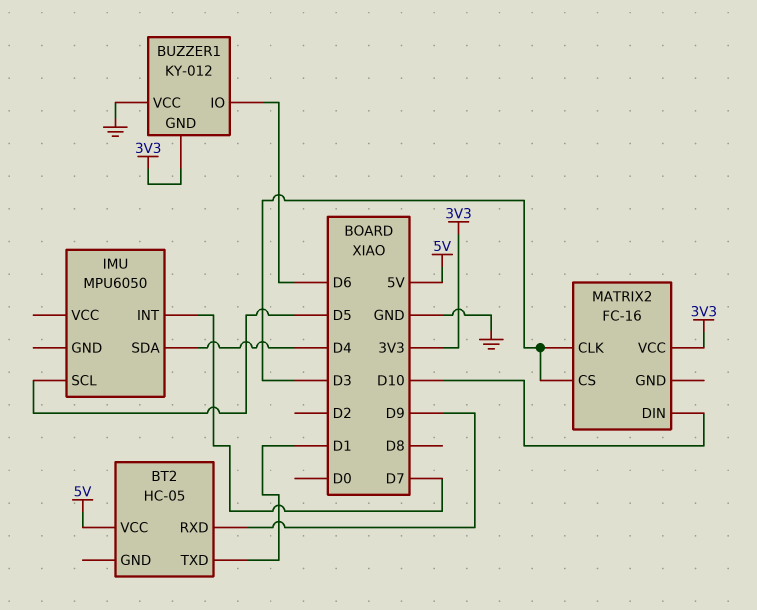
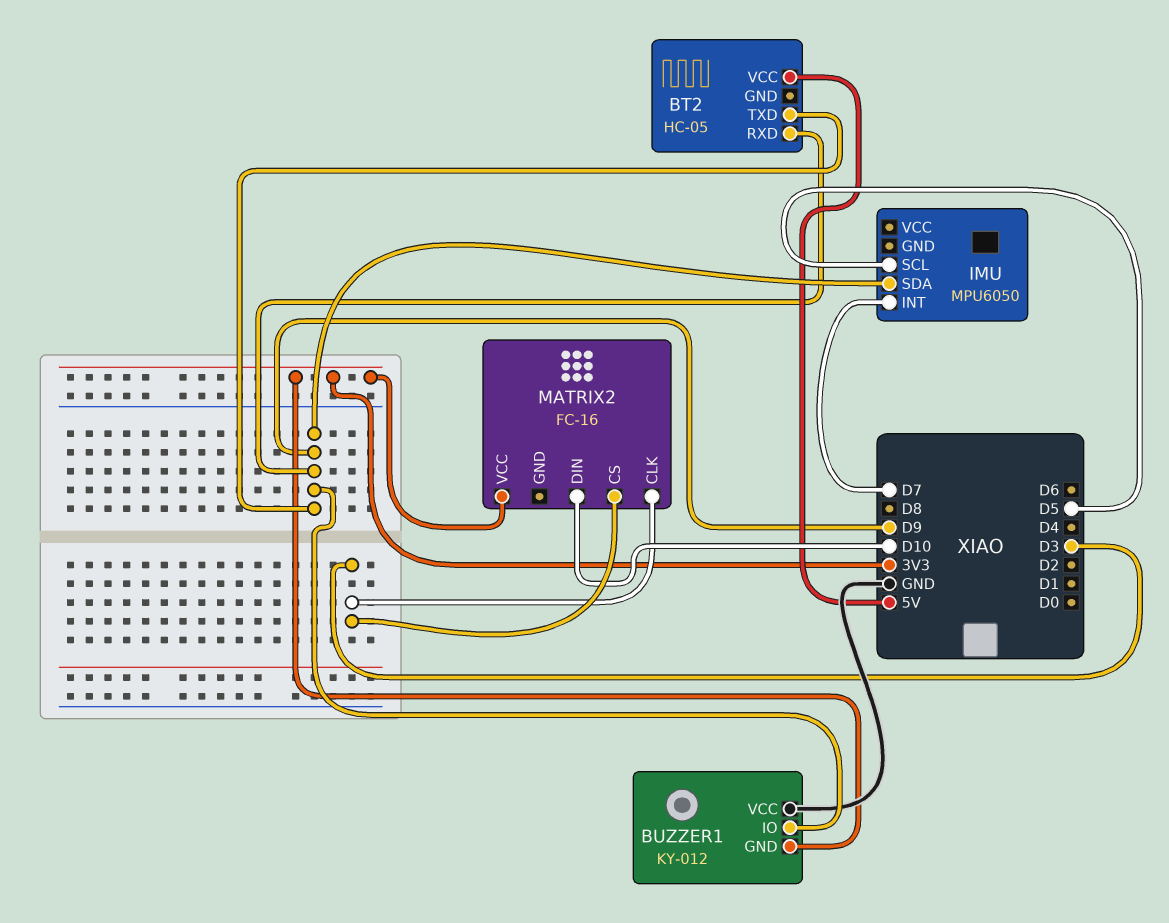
BT2 pin TXD: D1 -> D9
BUZZER1 pin IO: D6 -> D9
IMU pin SDA: D4 -> D9

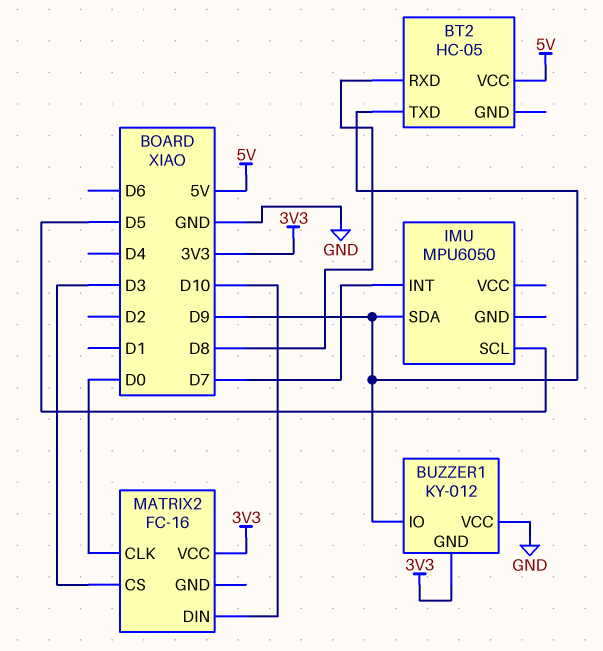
BT2 pin RXD: D9 -> D8
MATRIX2 pin CLK: D3 -> D0

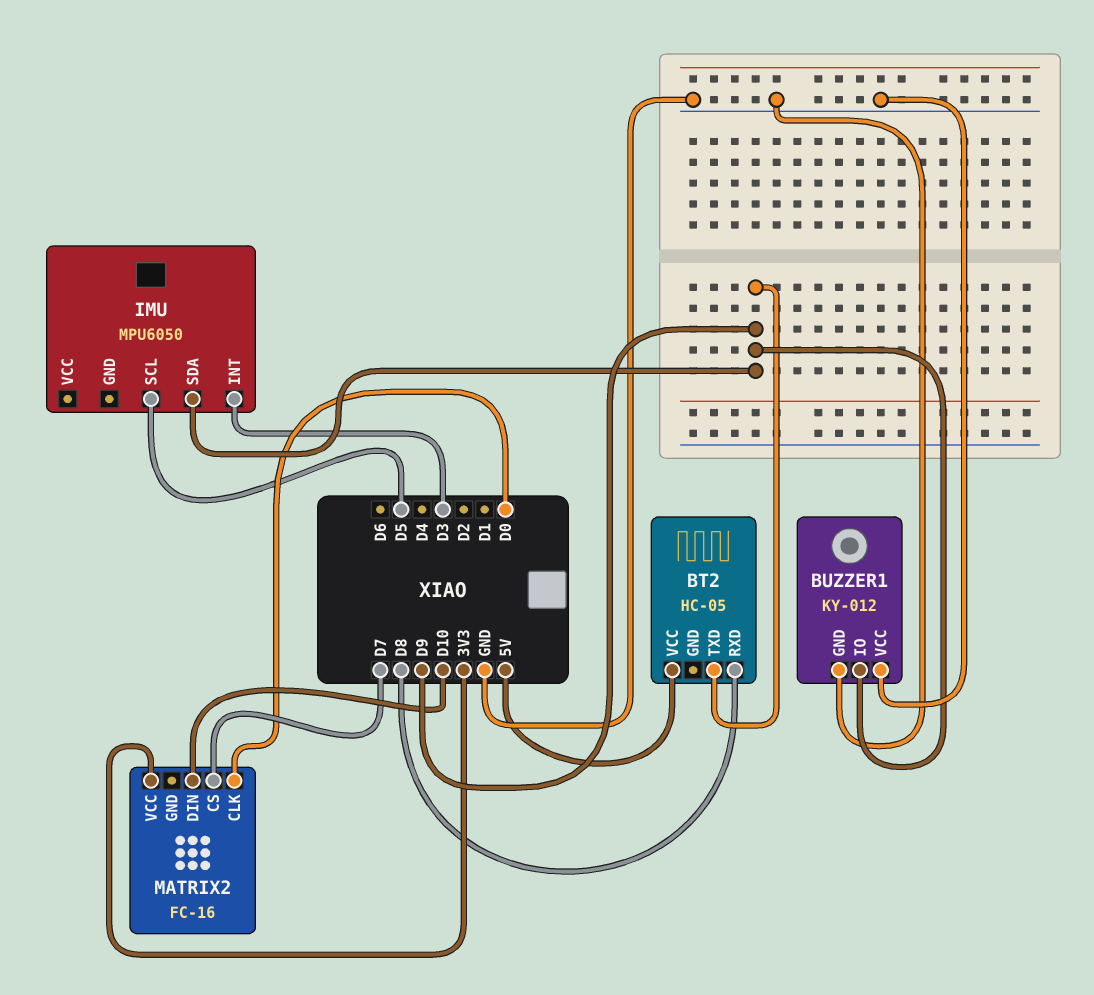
BUZZER1 pin GND: 3V3 -> GND
IMU pin INT: D7 -> D3
MATRIX2 pin CS: D3 -> D7

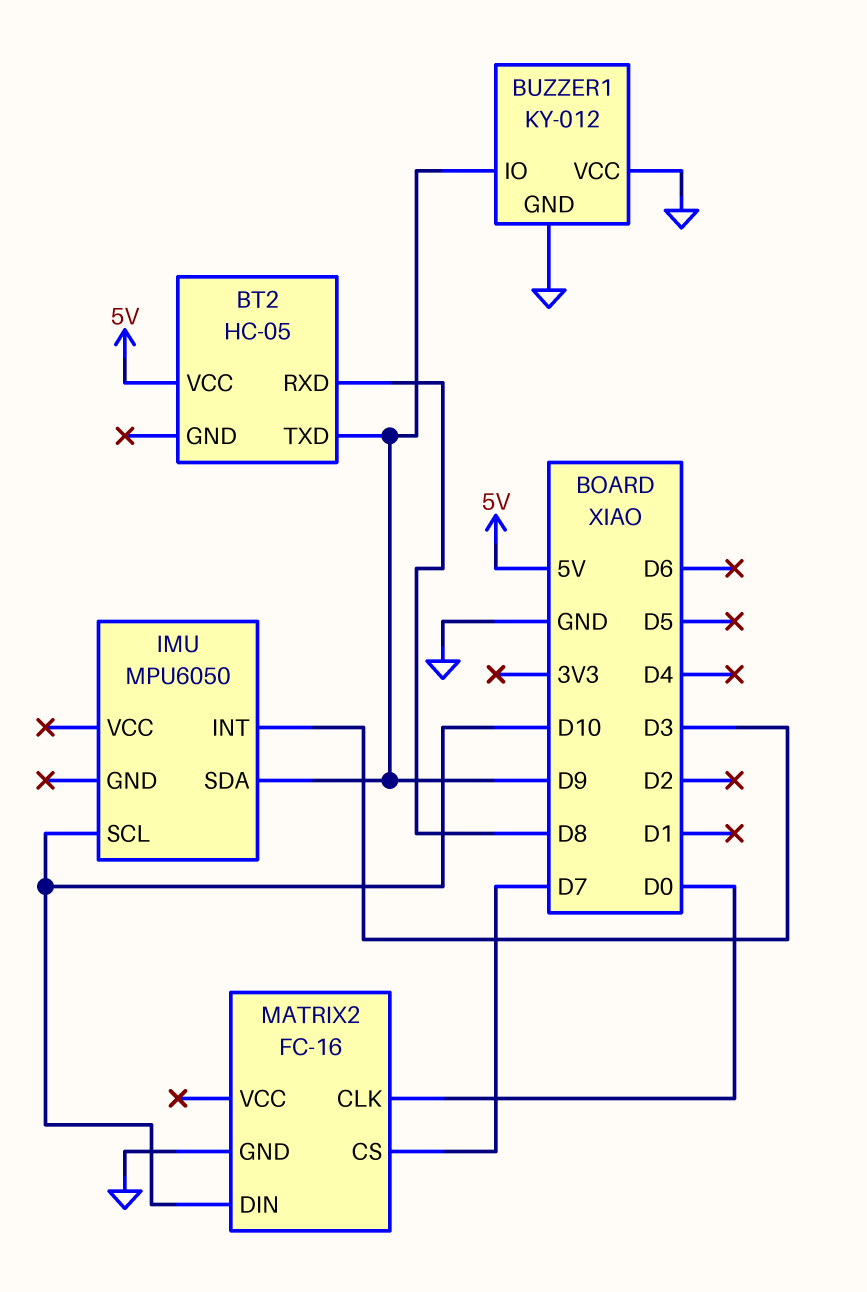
IMU pin SCL: D5 -> D10
MATRIX2 pin GND: none -> GND
MATRIX2 pin VCC: 3V3 -> none

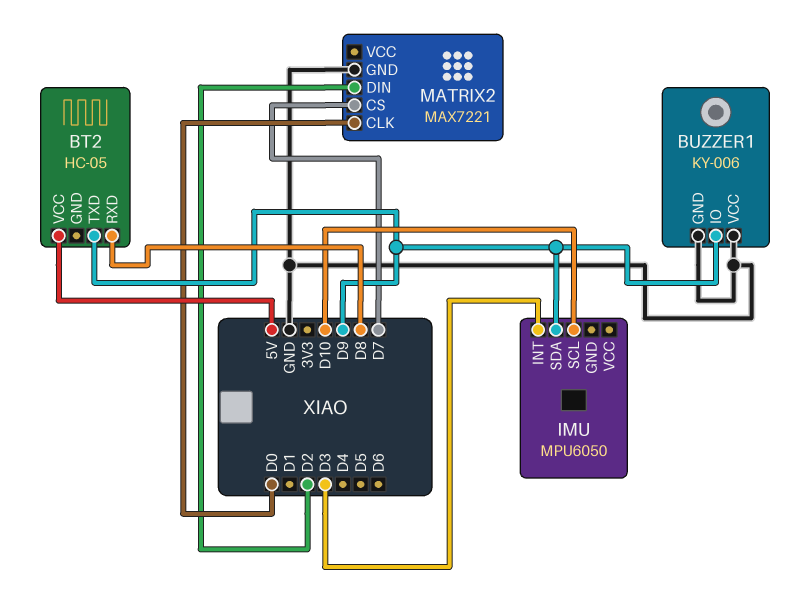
BUZZER1: KY-012 -> KY-006
MATRIX2: FC-16 -> MAX7221
MATRIX2 pin DIN: D10 -> D2

